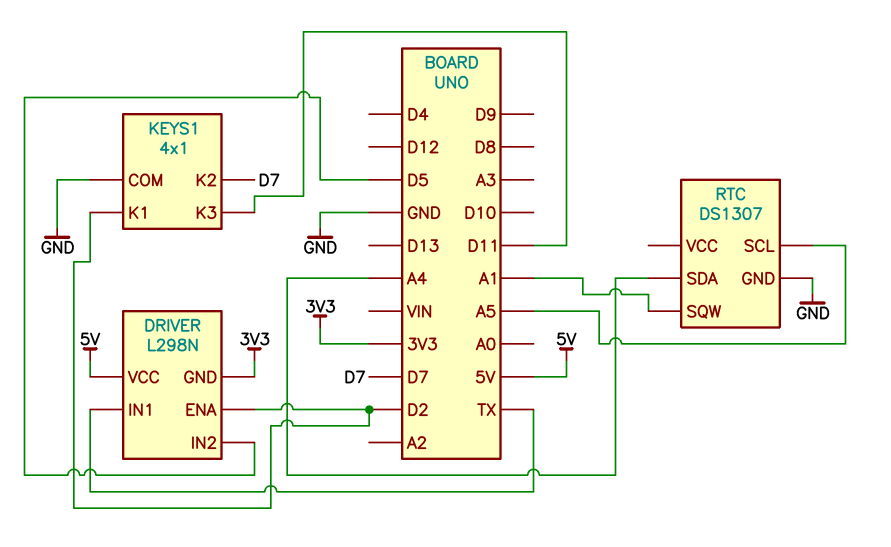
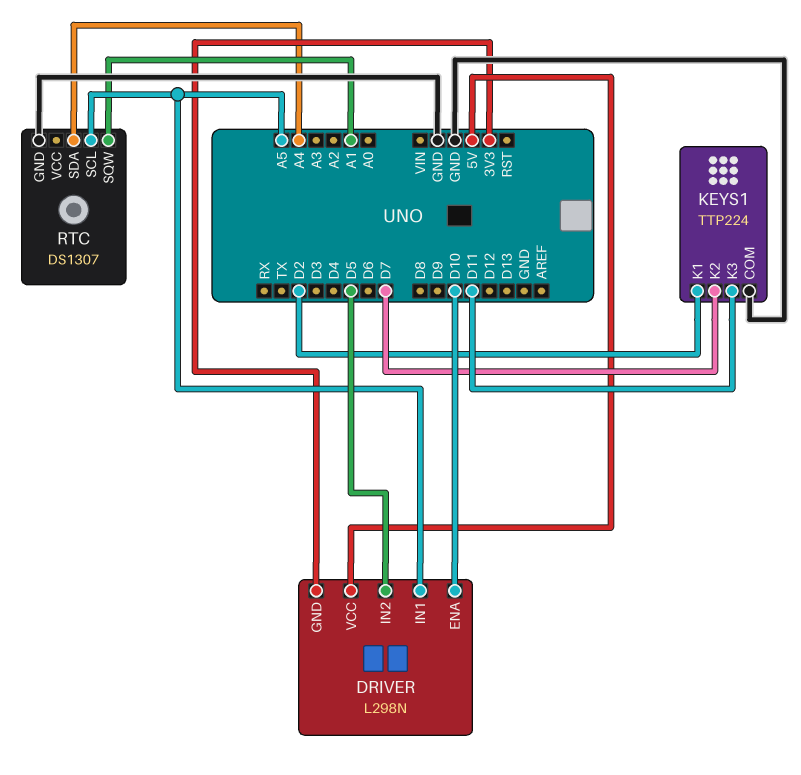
DRIVER pin ENA: D2 -> D10
DRIVER pin IN1: TX -> A5
KEYS1: 4x1 -> TTP224

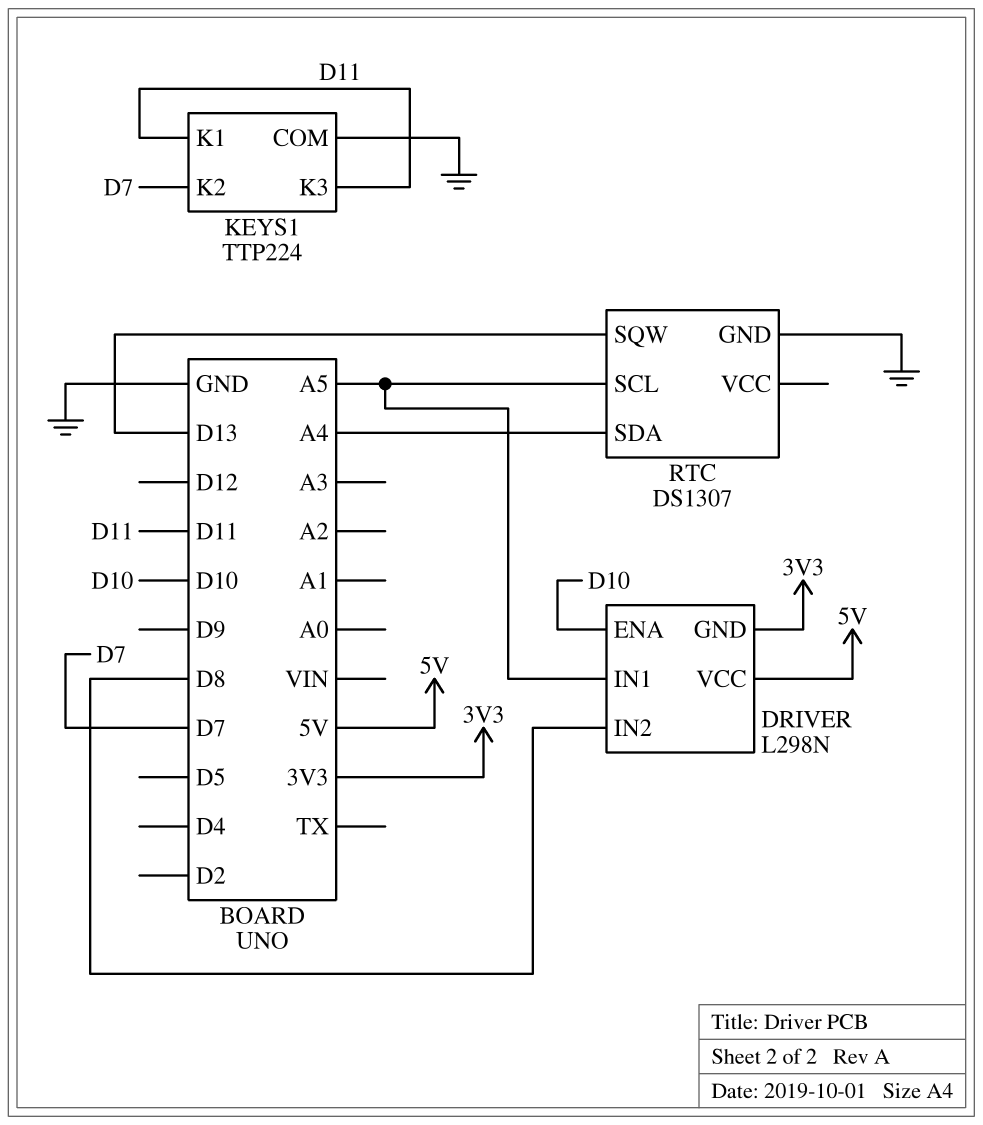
DRIVER pin IN2: D5 -> D8
KEYS1 pin K1: D2 -> D11
RTC pin SQW: A1 -> D13

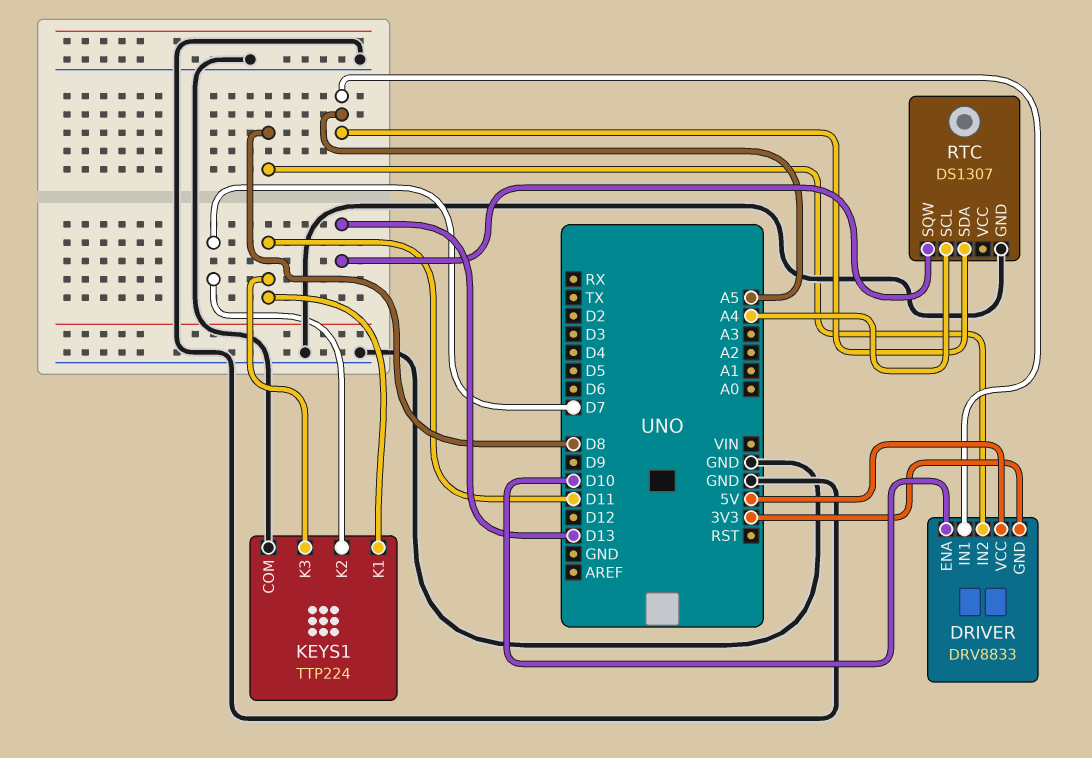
DRIVER: L298N -> DRV8833
RTC pin SCL: A5 -> A4
RTC pin SDA: A4 -> A5

